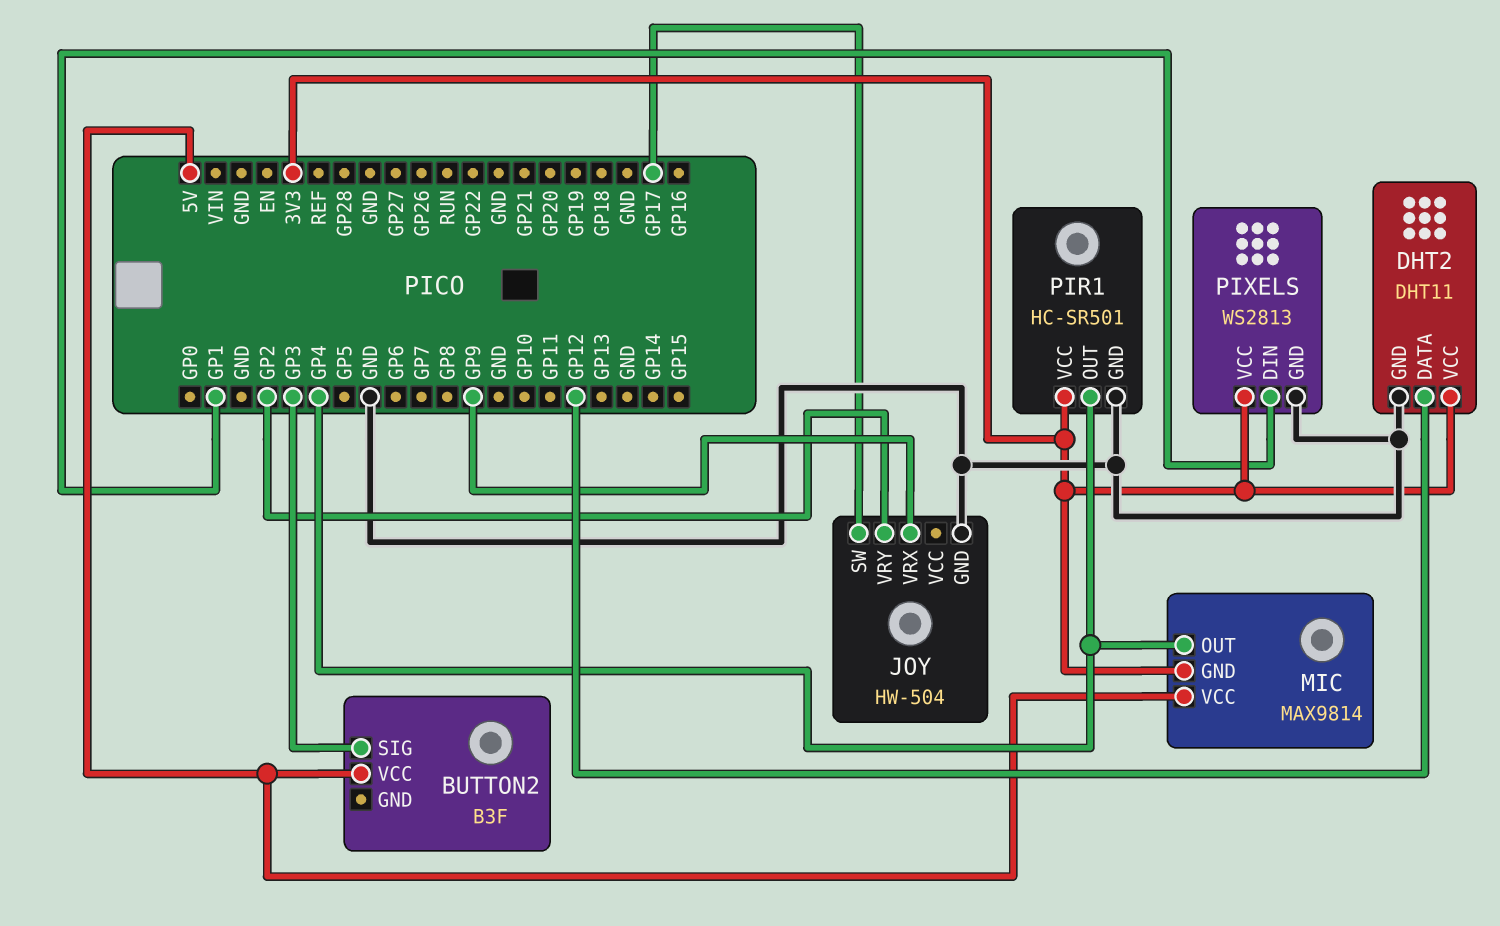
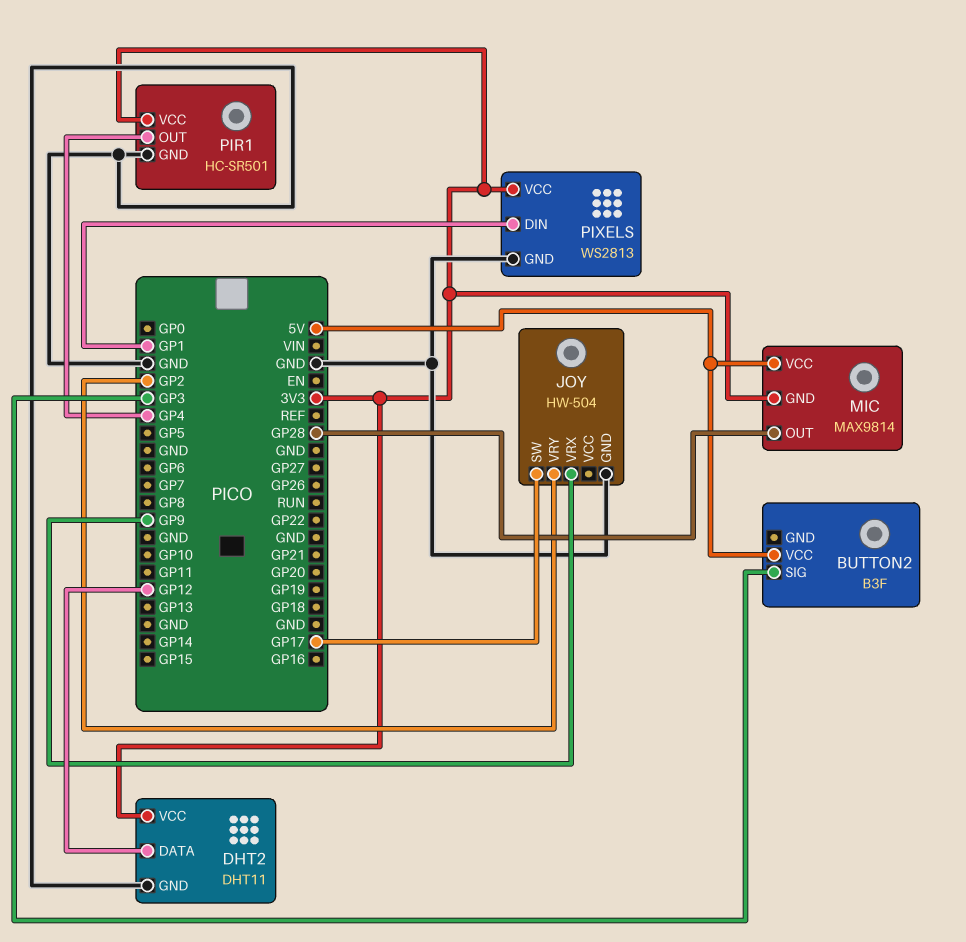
MIC pin OUT: GP4 -> GP28

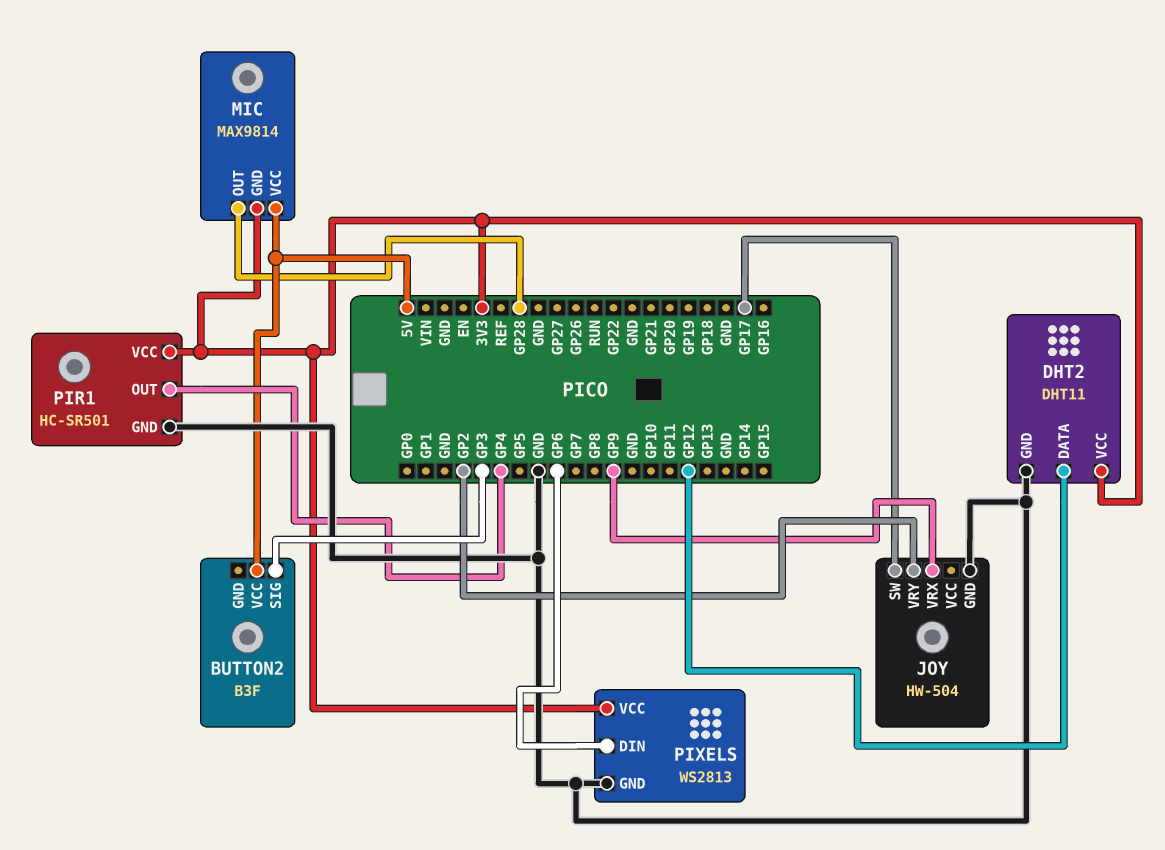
PIXELS pin DIN: GP1 -> GP6

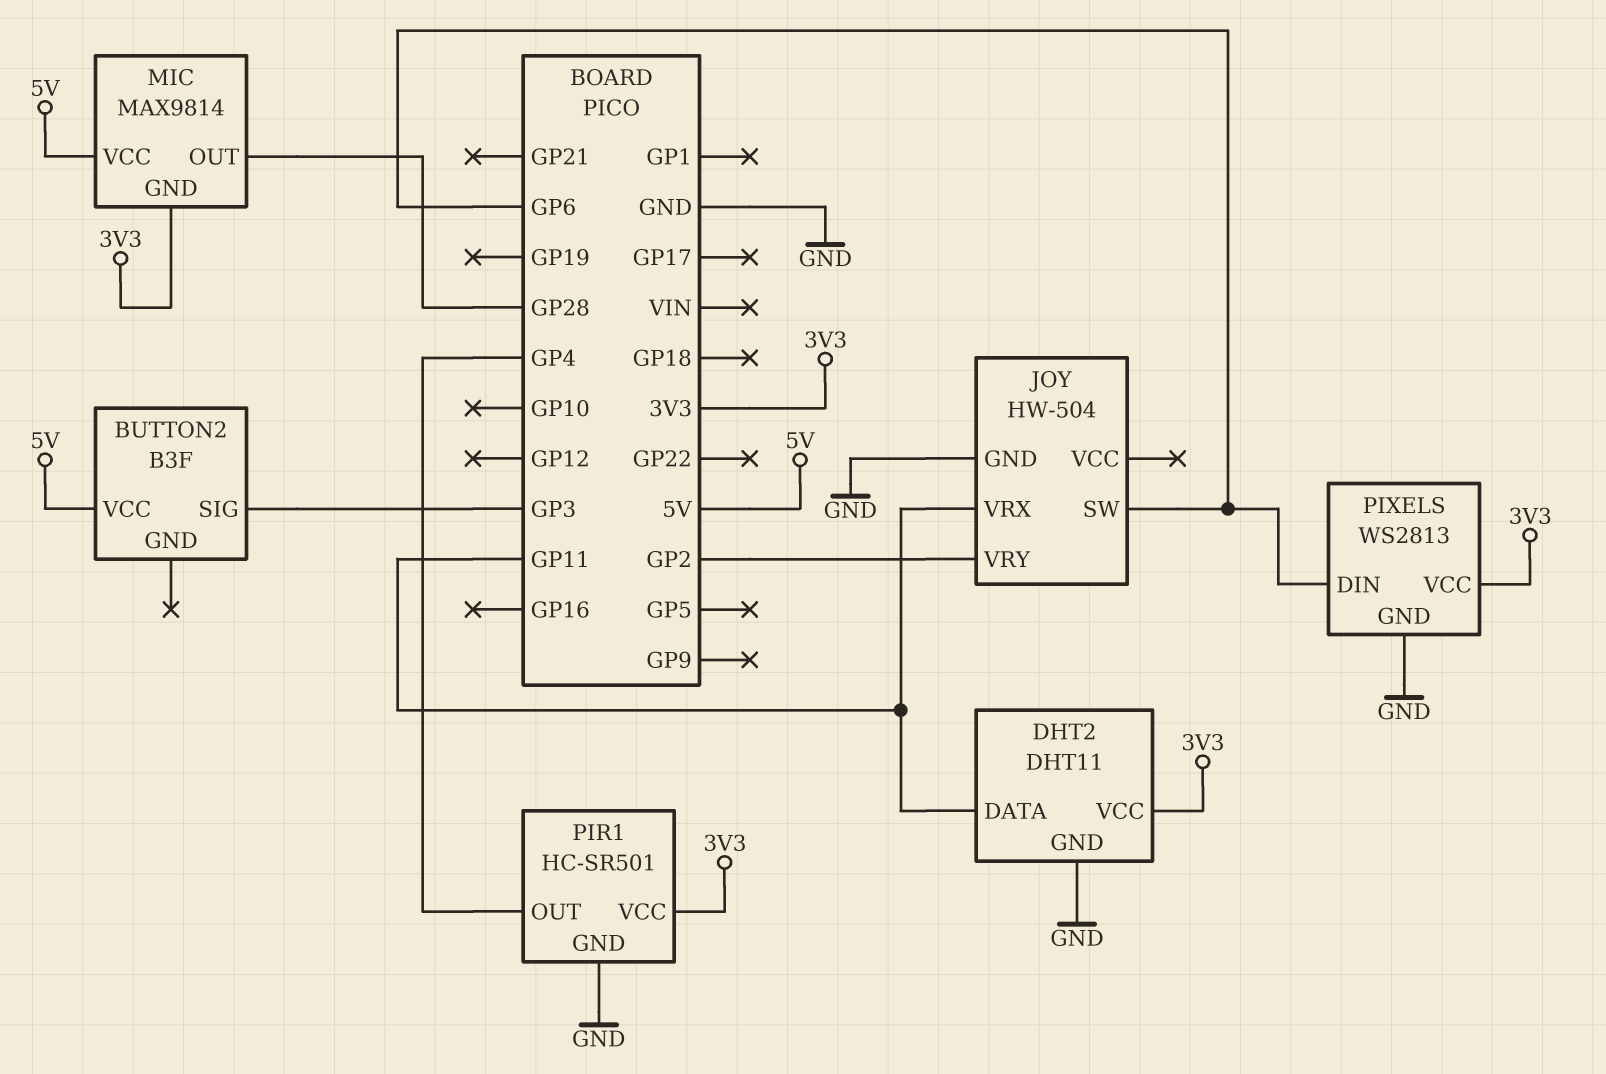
DHT2 pin DATA: GP12 -> GP11
JOY pin SW: GP17 -> GP6
JOY pin VRX: GP9 -> GP11

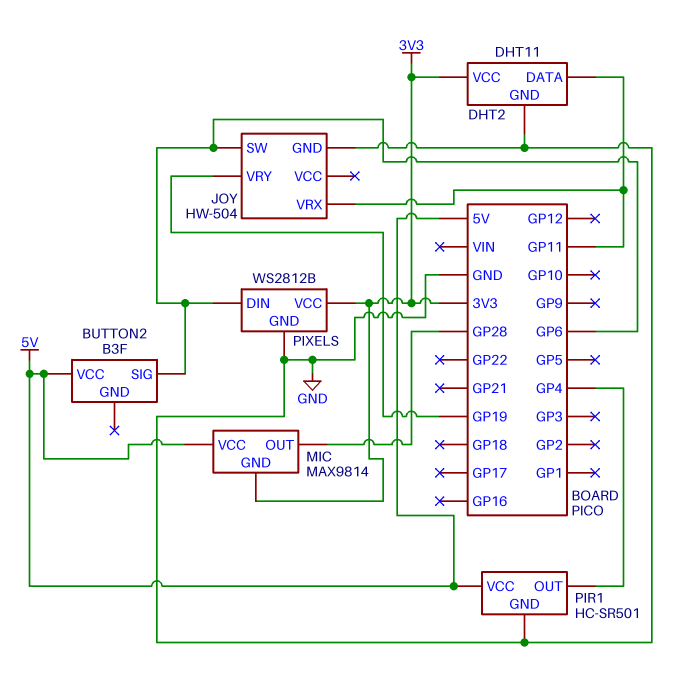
BUTTON2 pin SIG: GP3 -> GP6
JOY pin VRY: GP2 -> GP19
PIR1 pin VCC: 3V3 -> 5V
PIXELS: WS2813 -> WS2812B

